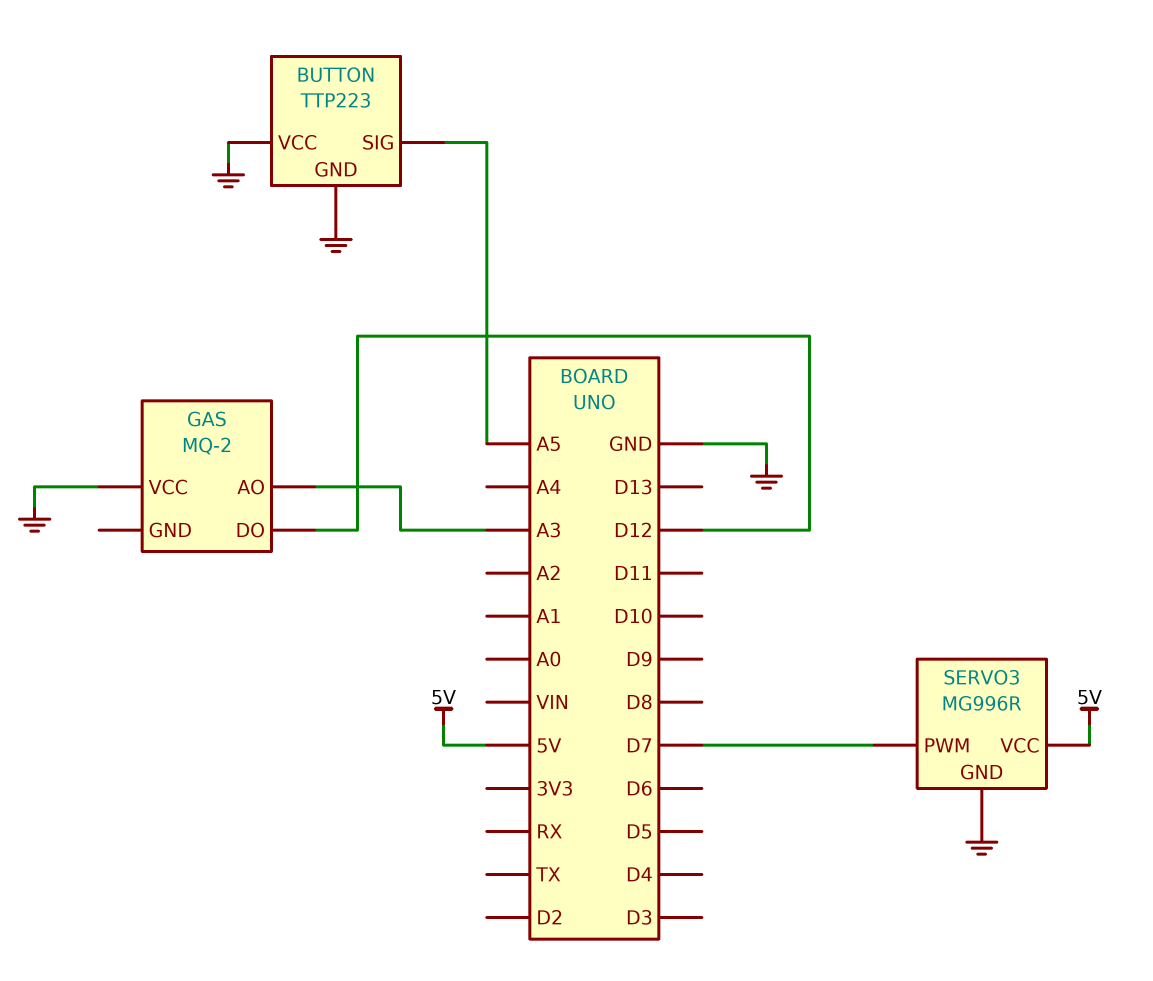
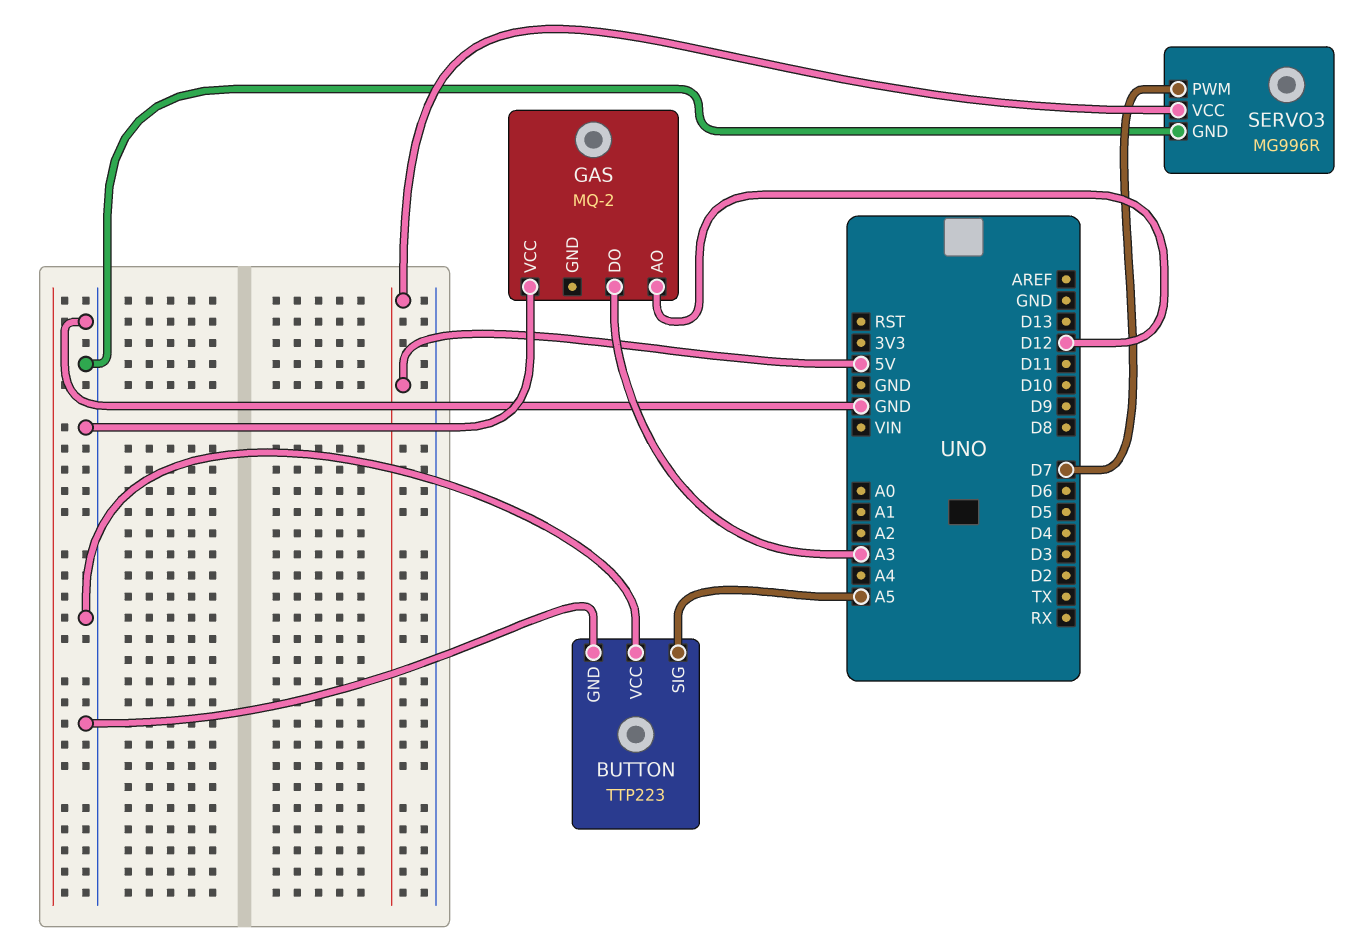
GAS pin AO: A3 -> D12
GAS pin DO: D12 -> A3

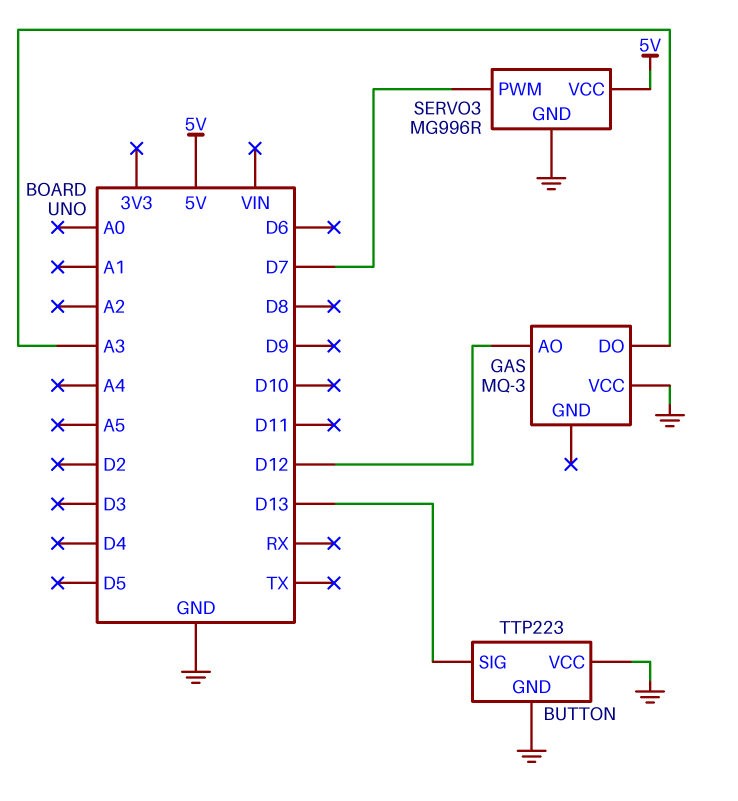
BUTTON pin SIG: A5 -> D13
GAS: MQ-2 -> MQ-3

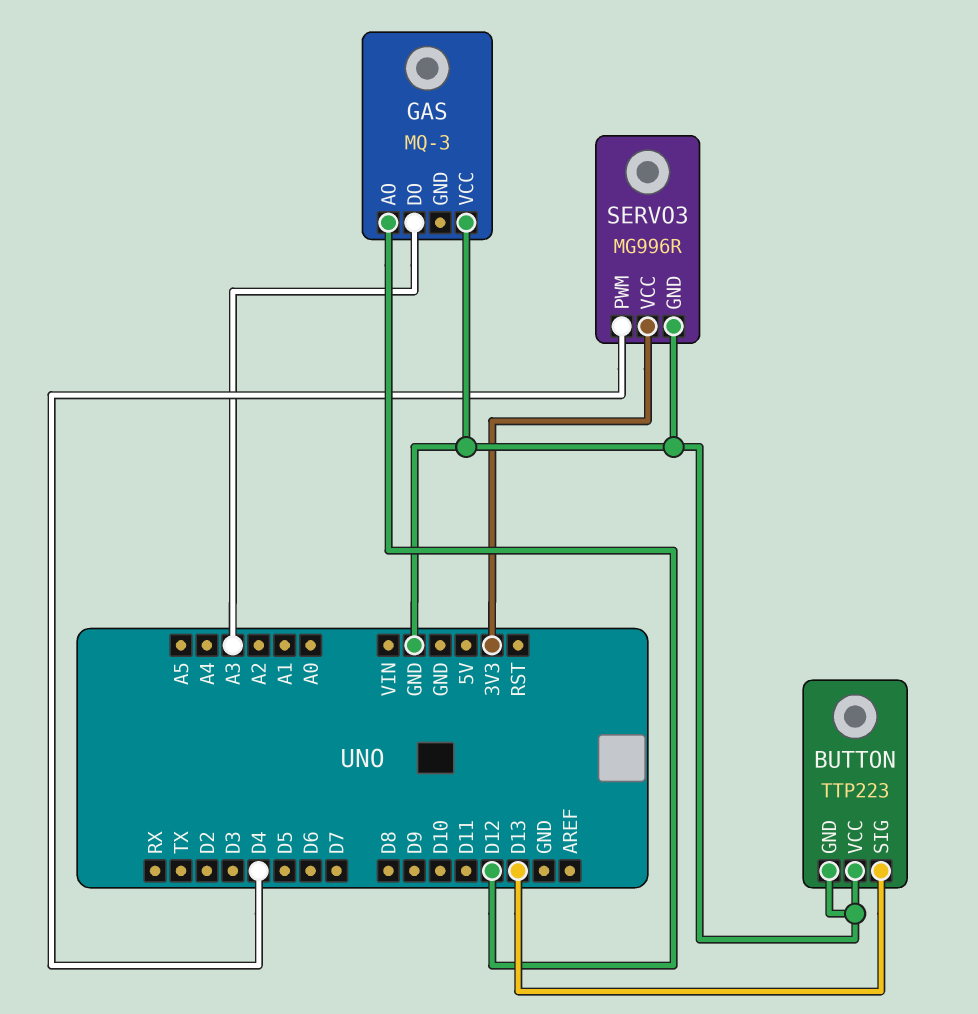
SERVO3 pin PWM: D7 -> D4
SERVO3 pin VCC: 5V -> 3V3

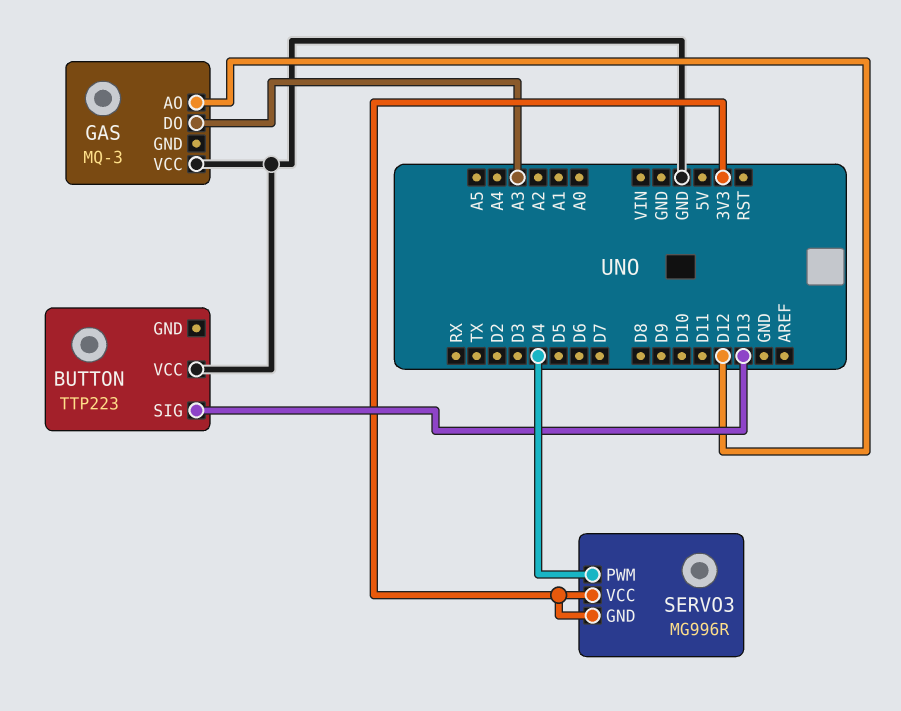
BUTTON pin GND: GND -> none
SERVO3 pin GND: GND -> 3V3

